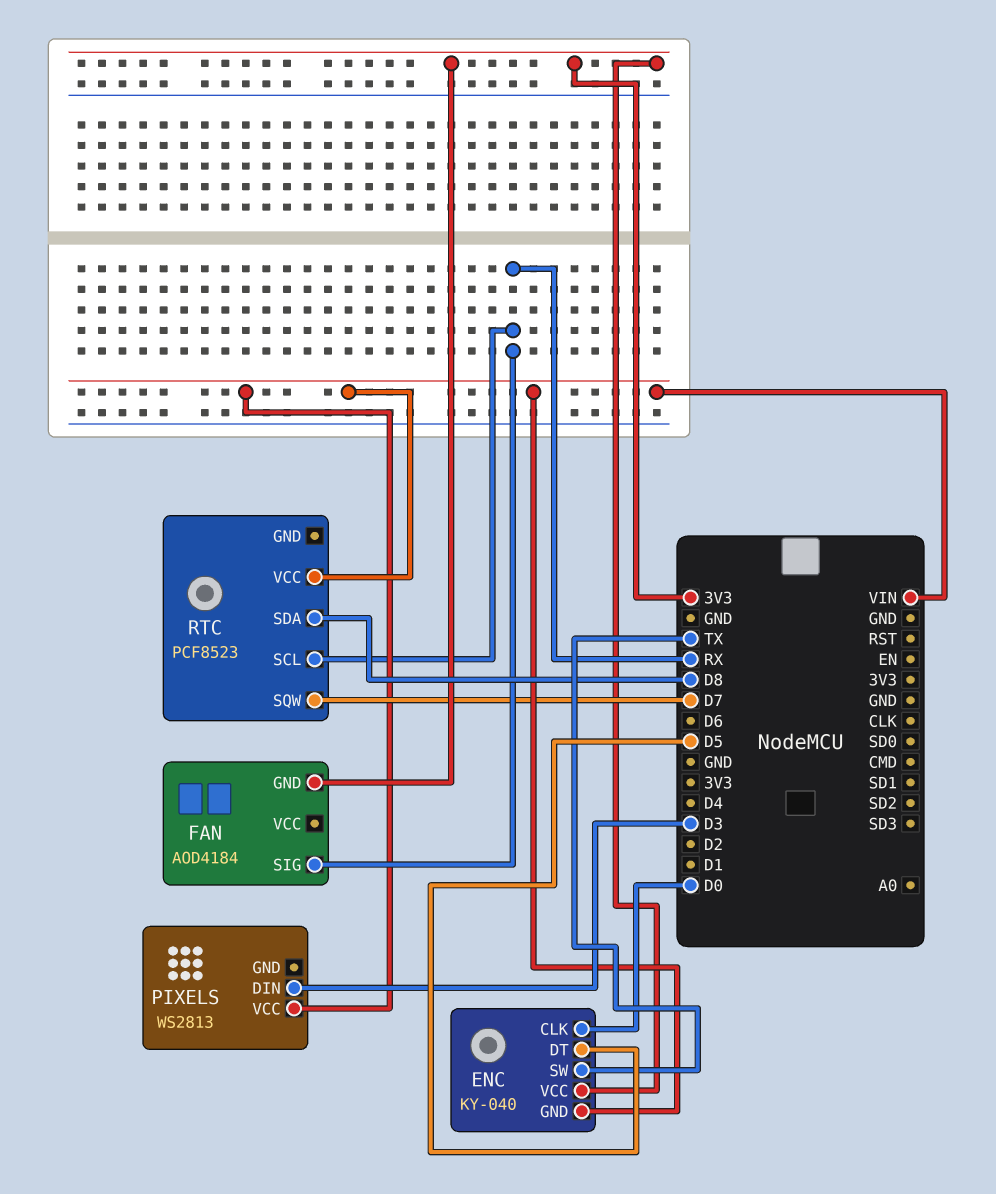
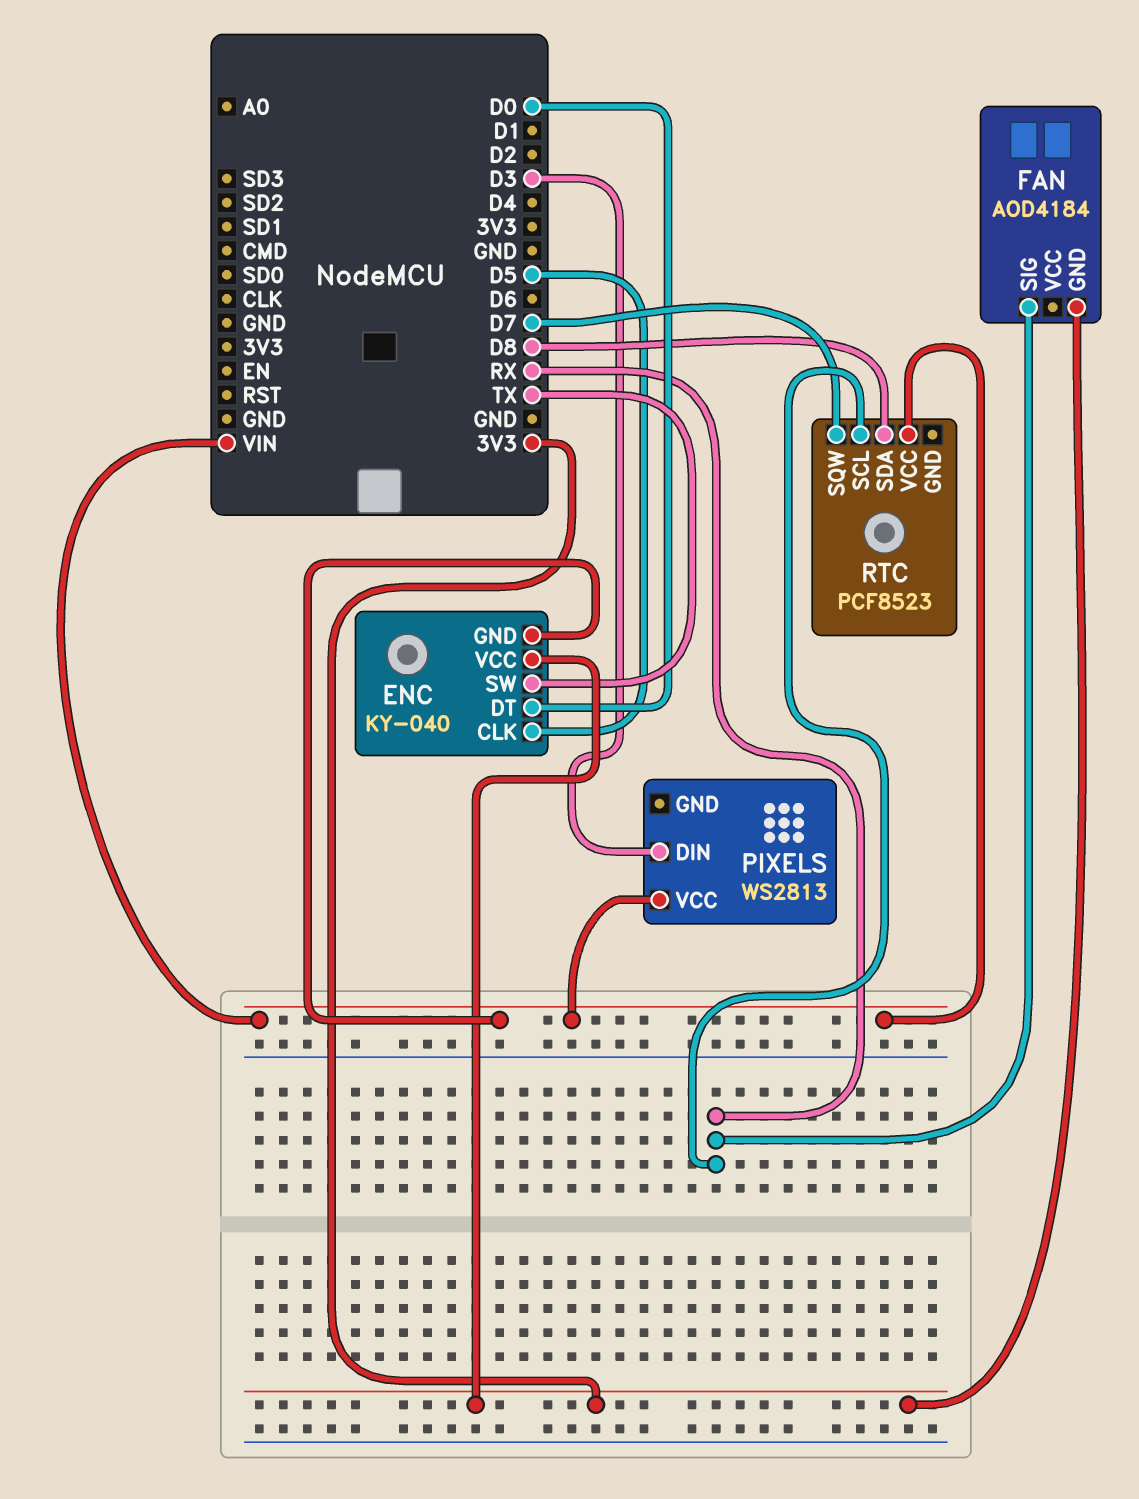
ENC pin CLK: D0 -> D5
ENC pin DT: D5 -> D0

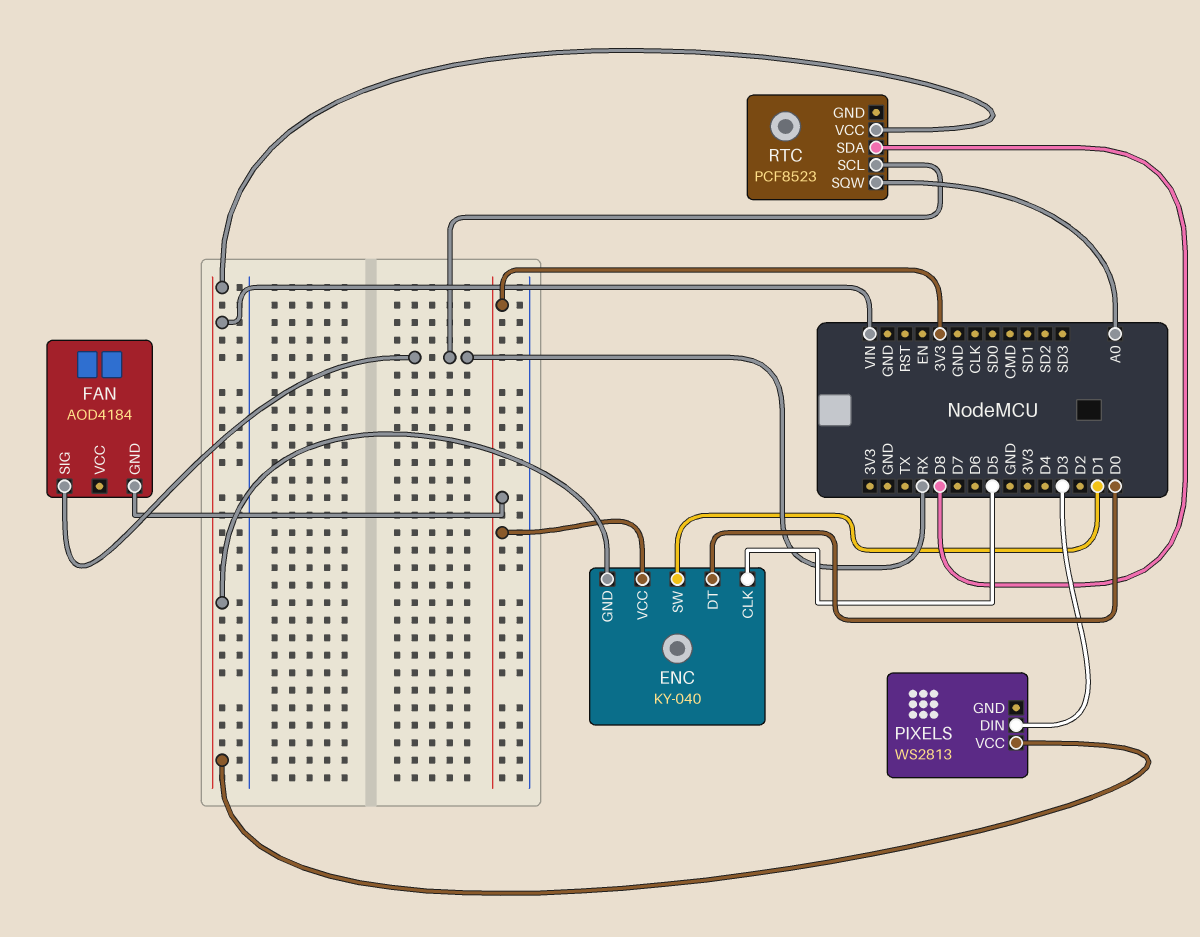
ENC pin SW: TX -> D1
RTC pin SQW: D7 -> A0

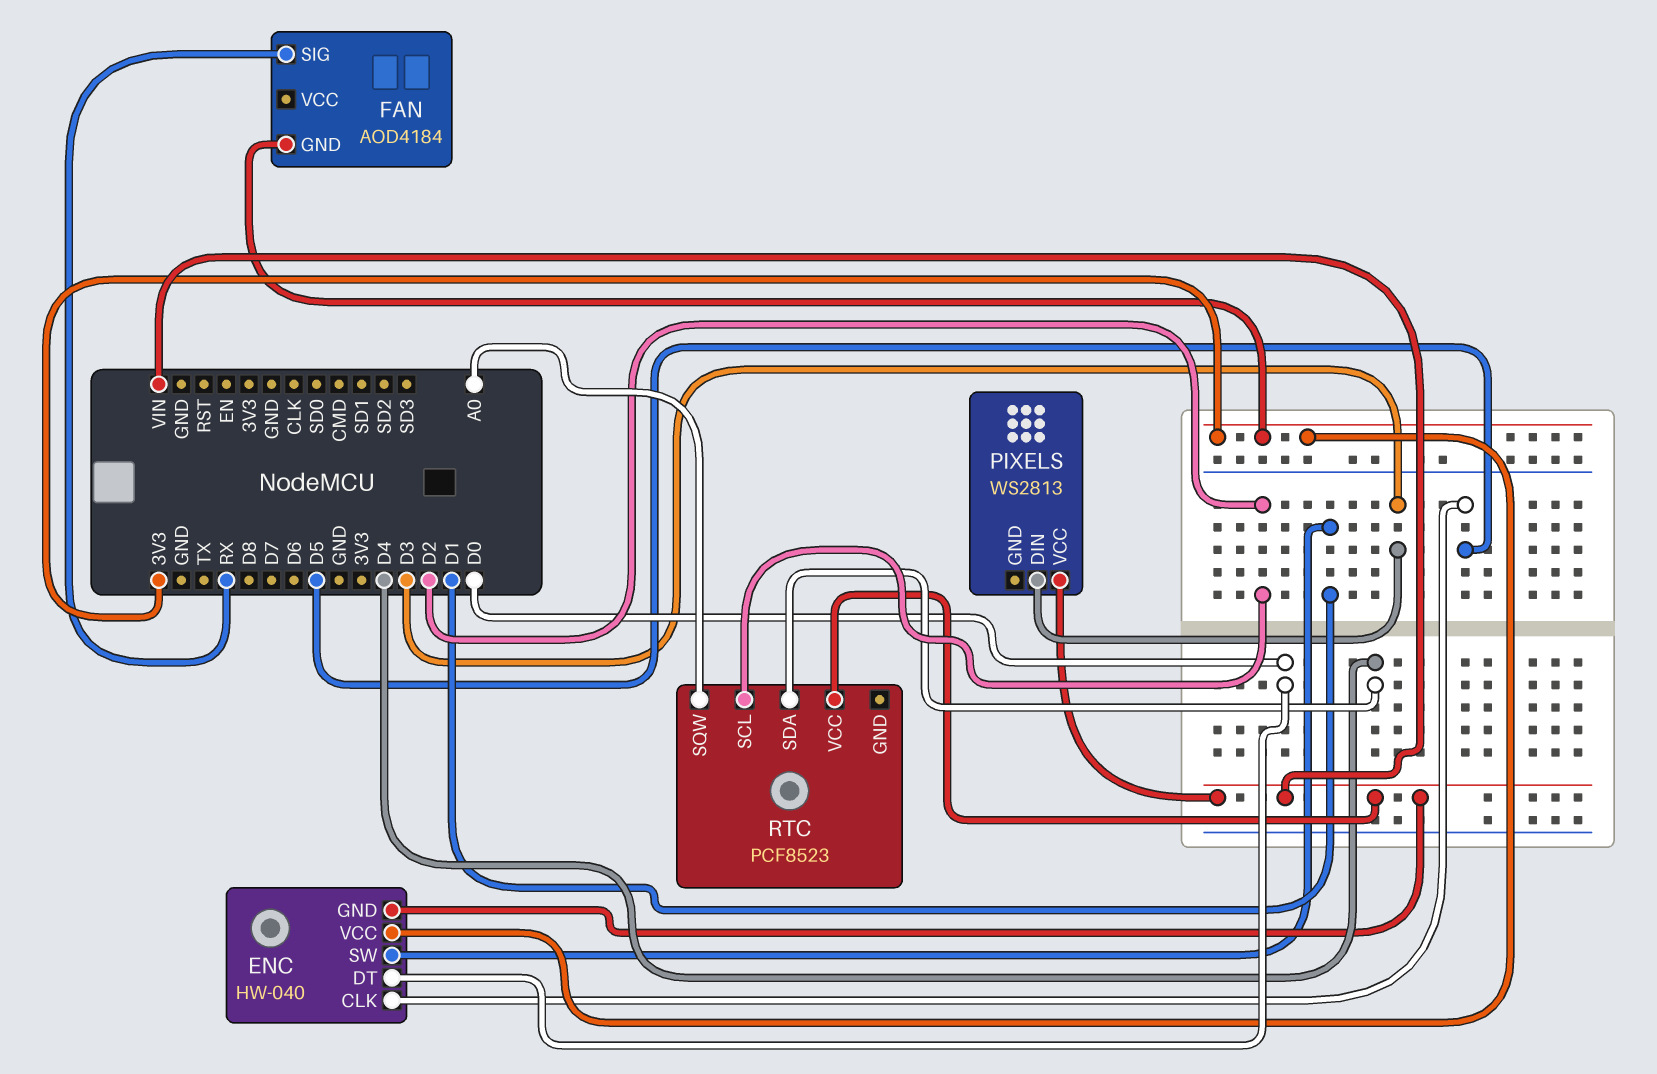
ENC: KY-040 -> HW-040
RTC pin SCL: RX -> D2
RTC pin SDA: D8 -> D4

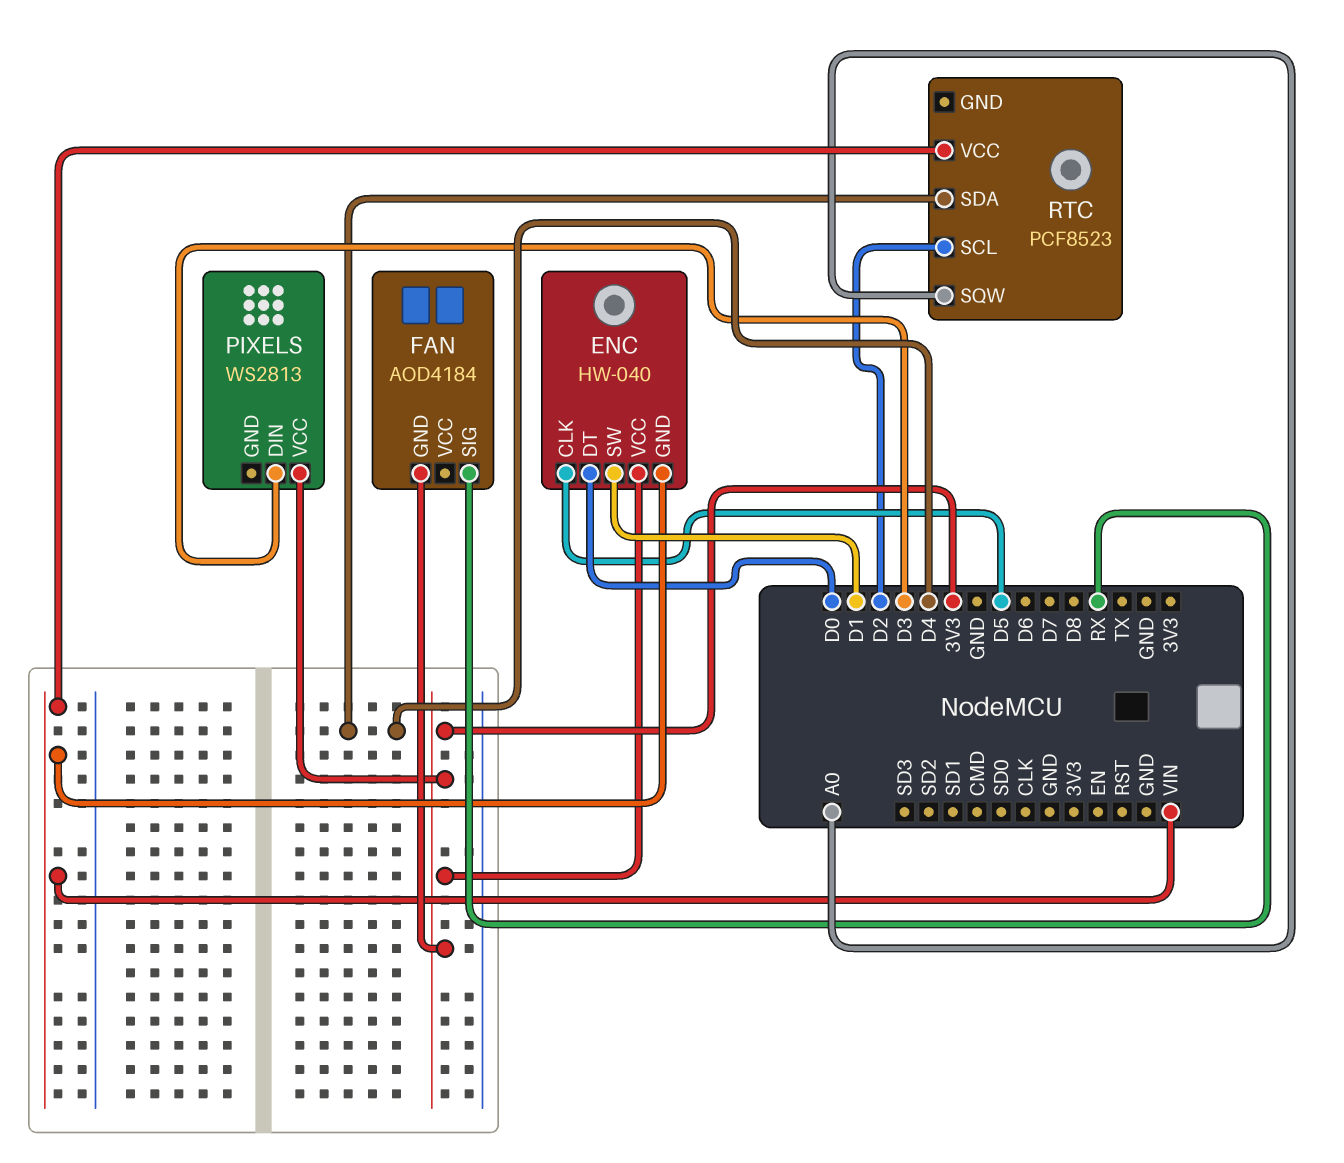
PIXELS pin VCC: VIN -> 3V3

